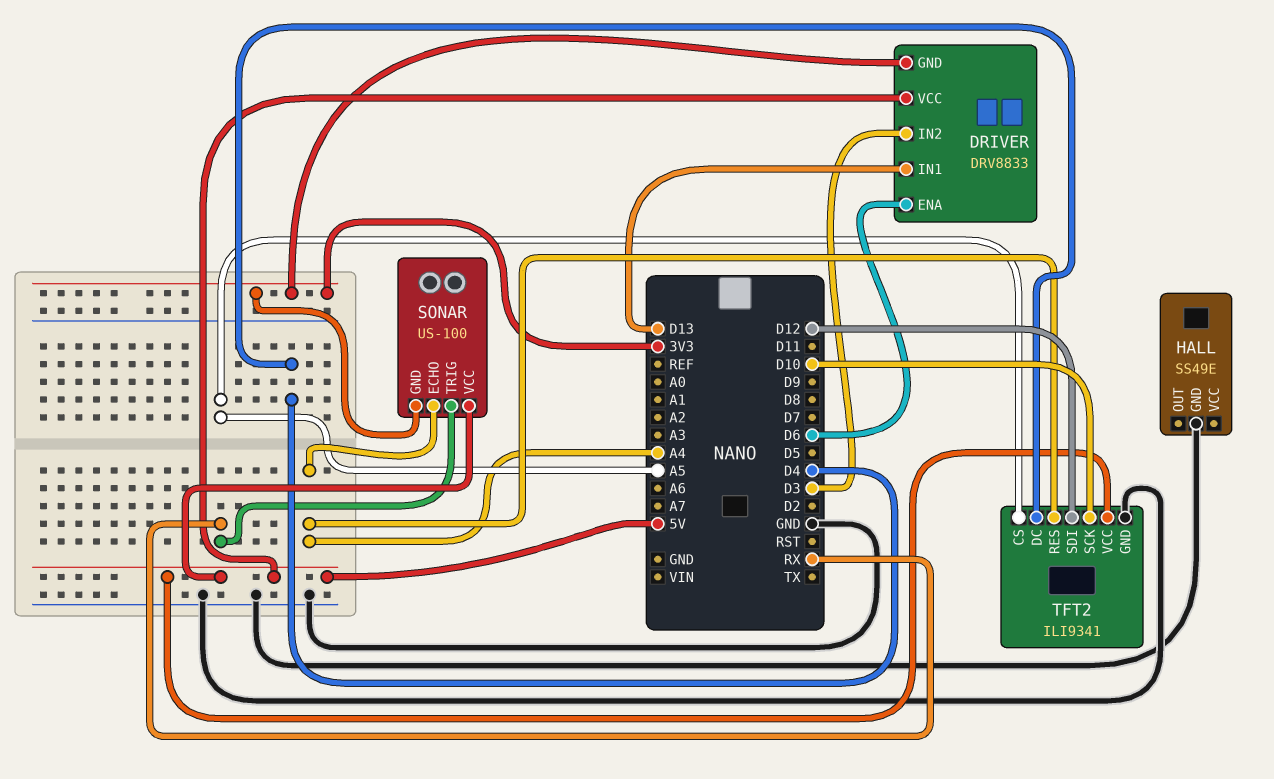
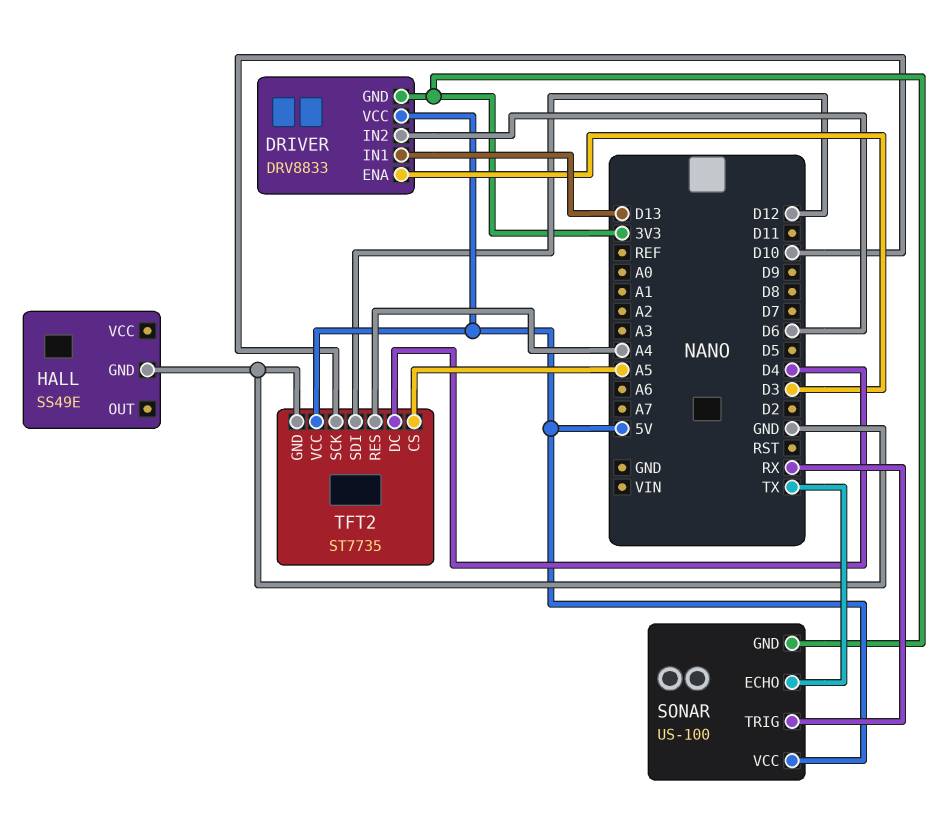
DRIVER pin ENA: D6 -> D3
DRIVER pin IN2: D3 -> D6
SONAR pin ECHO: A4 -> TX
TFT2: ILI9341 -> ST7735

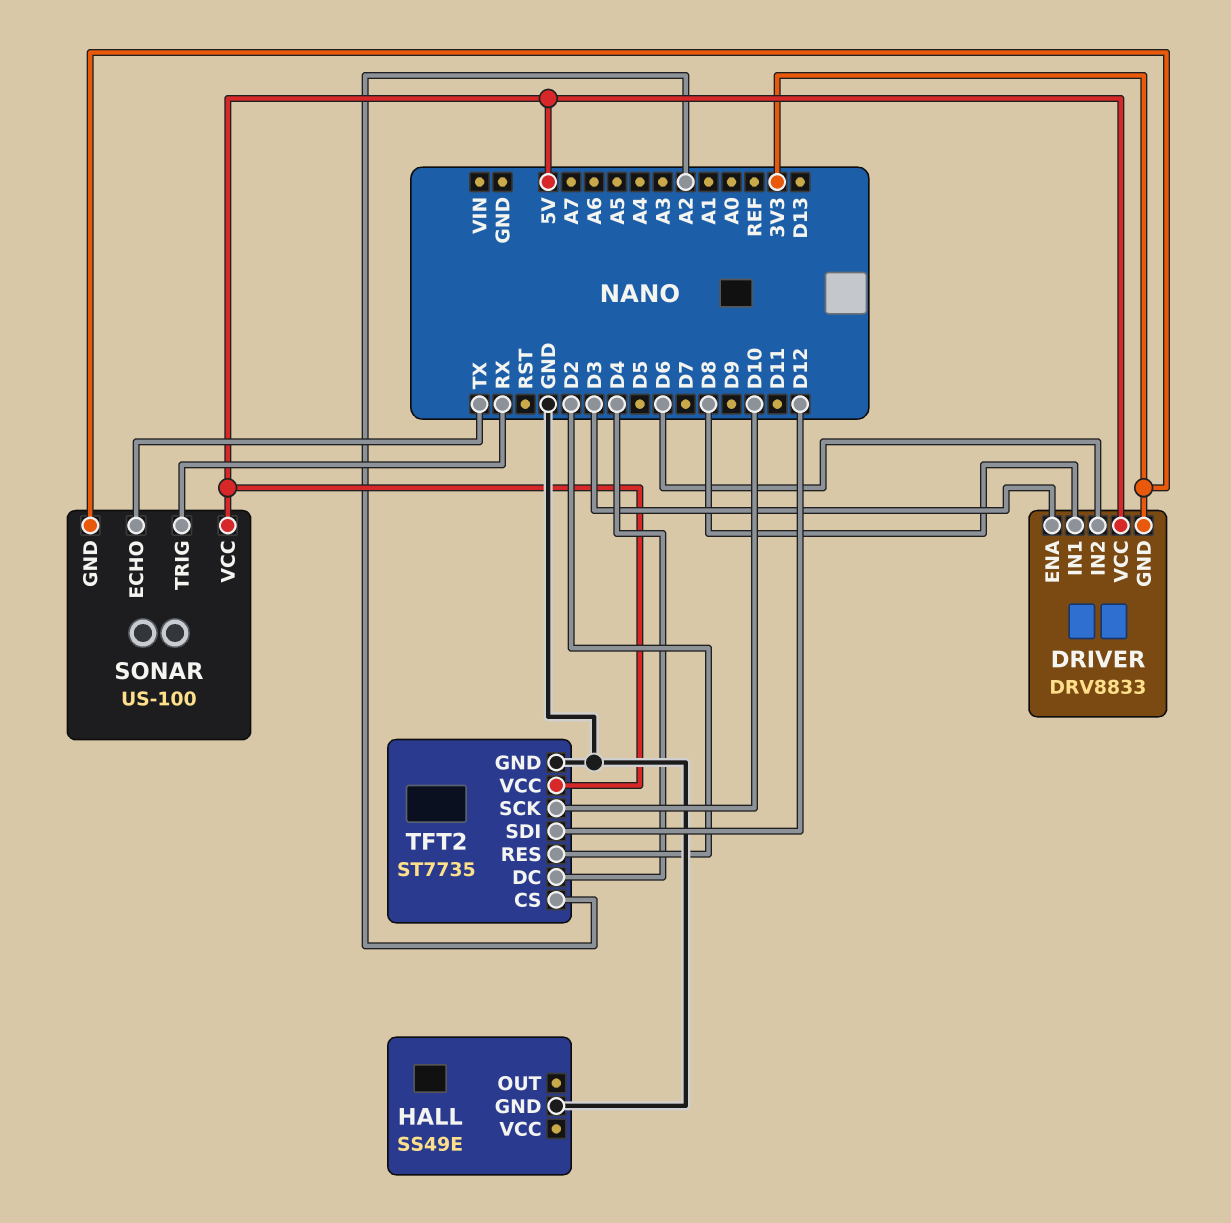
DRIVER pin IN1: D13 -> D8
TFT2 pin CS: A5 -> A2
TFT2 pin RES: A4 -> D2

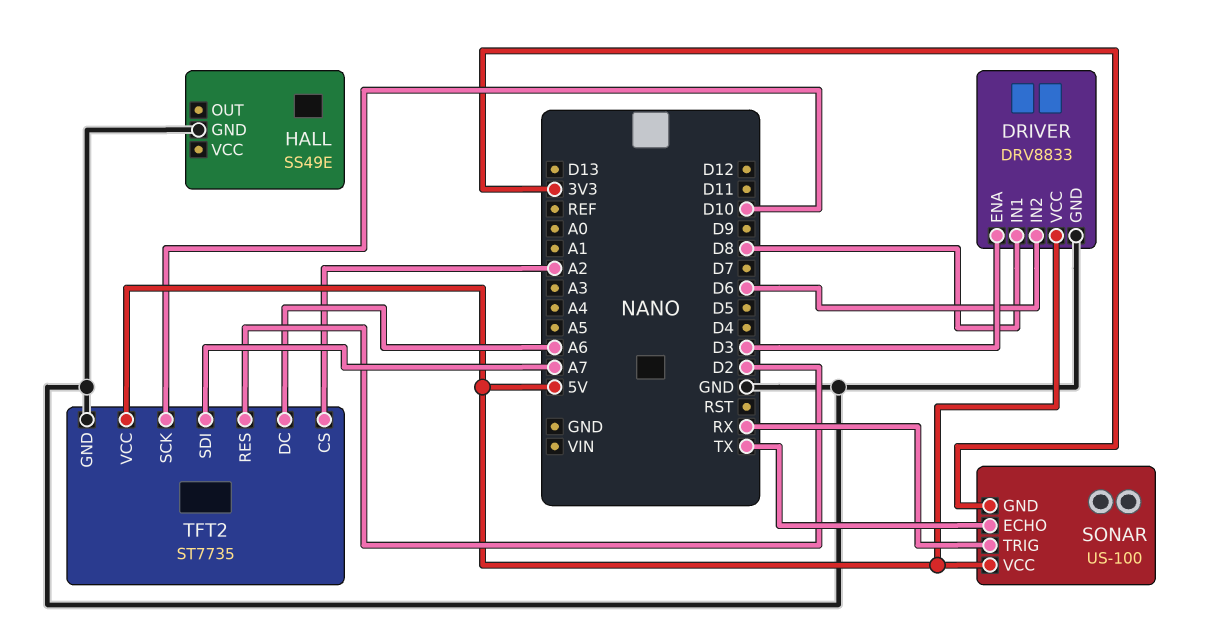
DRIVER pin GND: 3V3 -> GND
TFT2 pin DC: D4 -> A6
TFT2 pin SDI: D12 -> A7

